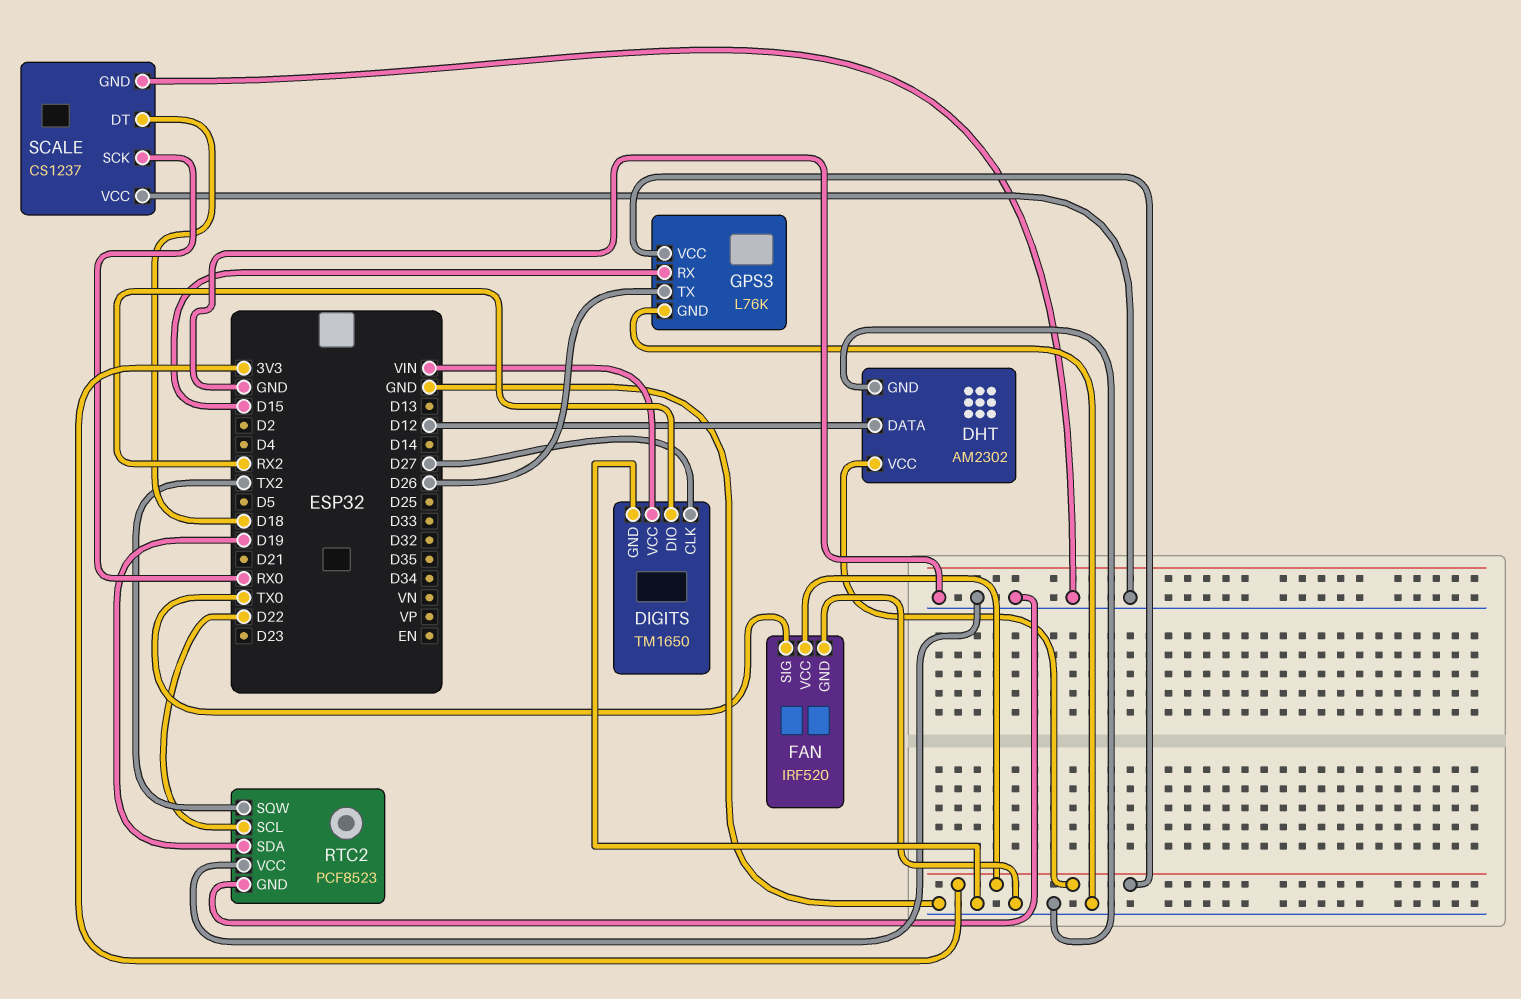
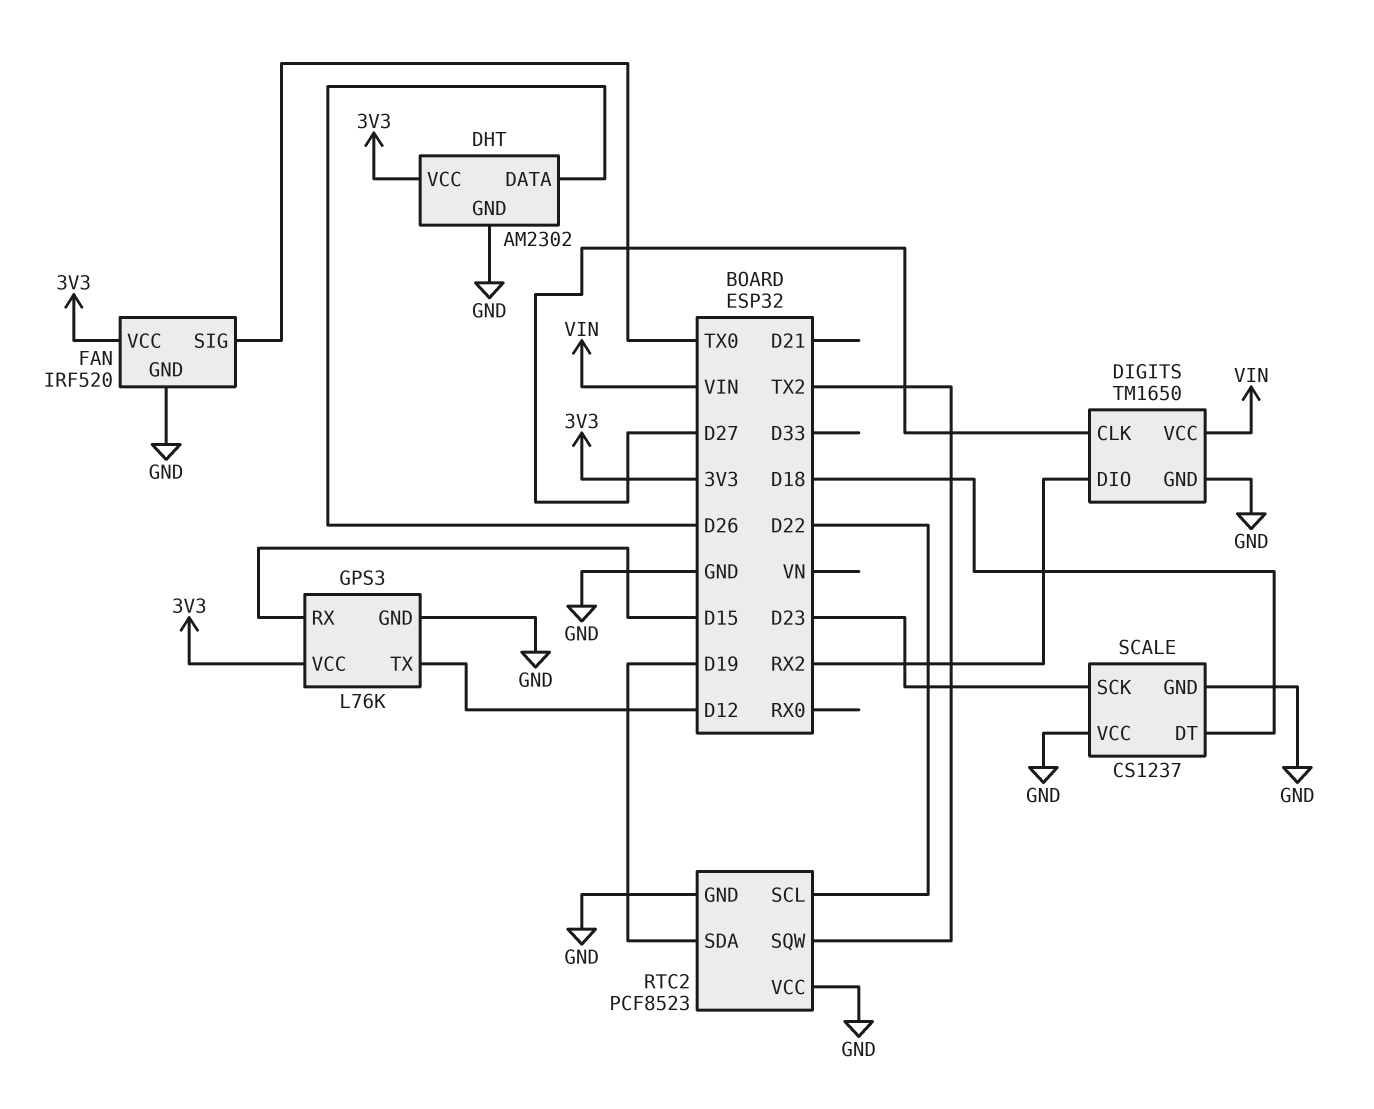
DHT pin DATA: D12 -> D26
GPS3 pin TX: D26 -> D12
SCALE pin SCK: RX0 -> D23

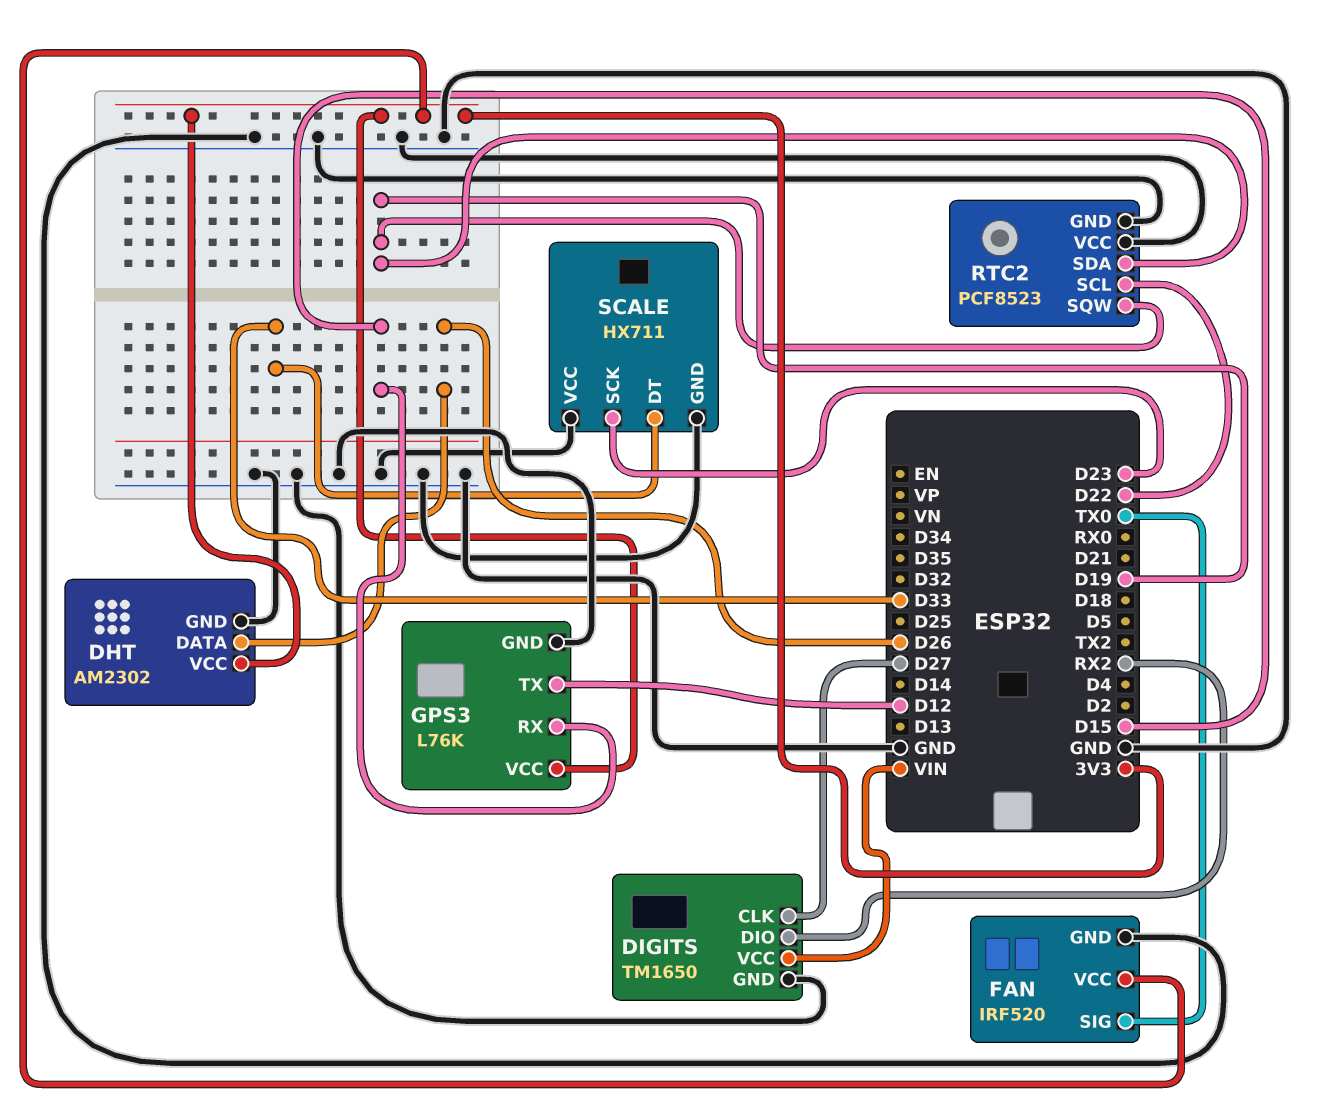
RTC2 pin SQW: TX2 -> D19
SCALE: CS1237 -> HX711
SCALE pin DT: D18 -> D33

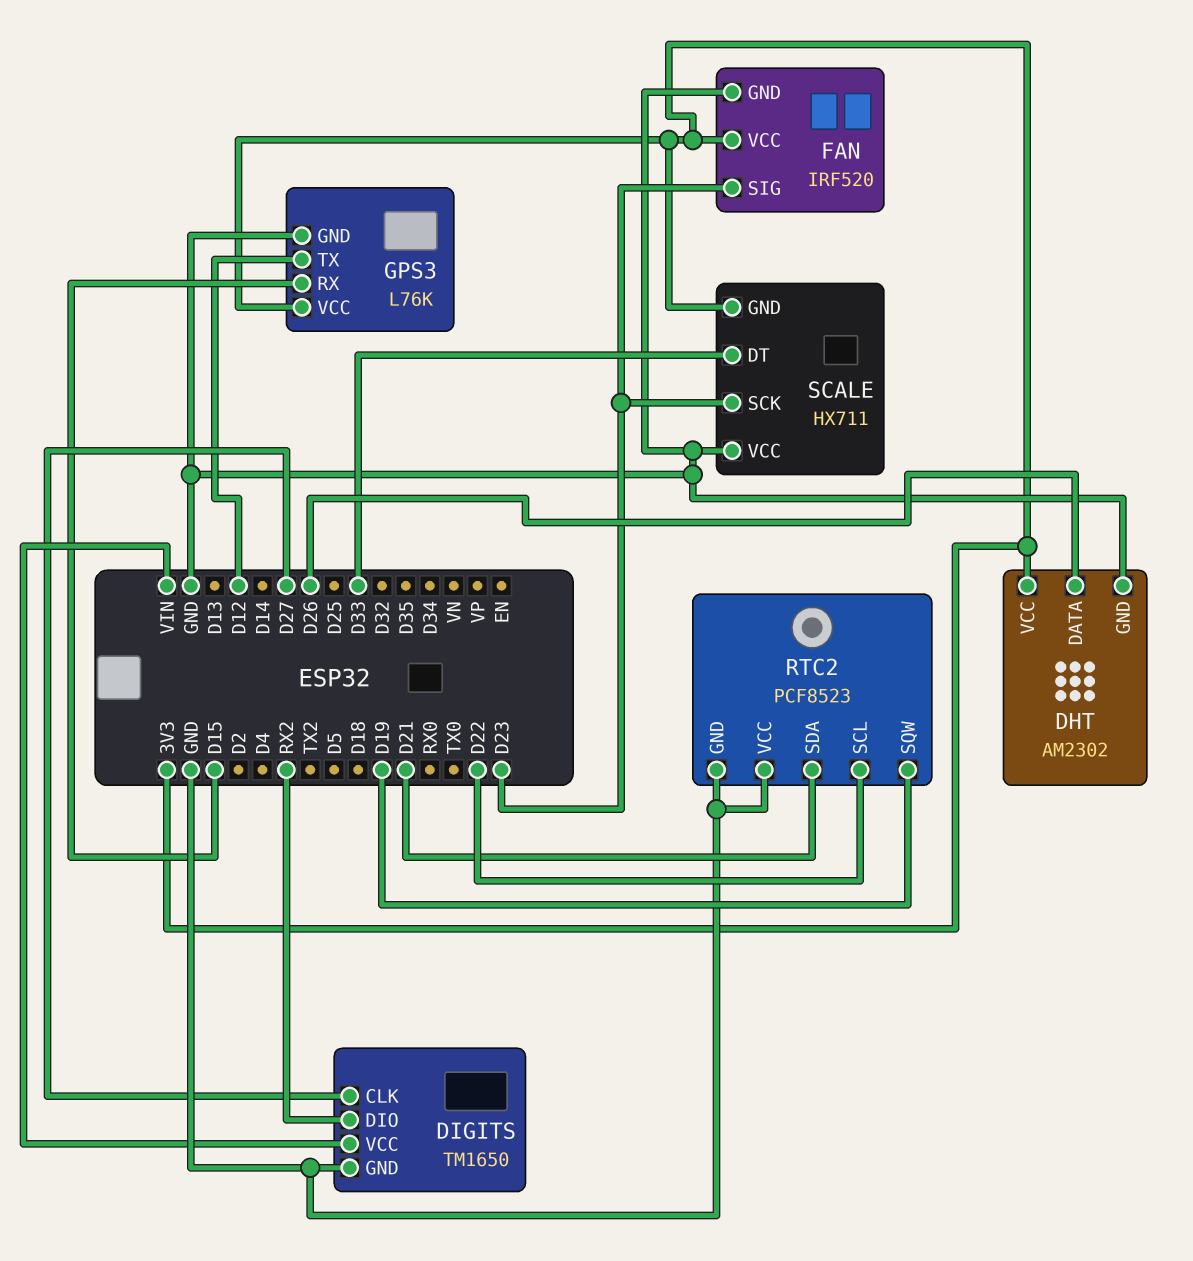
FAN pin SIG: TX0 -> D23
RTC2 pin SDA: D19 -> D21
SCALE pin GND: GND -> 3V3

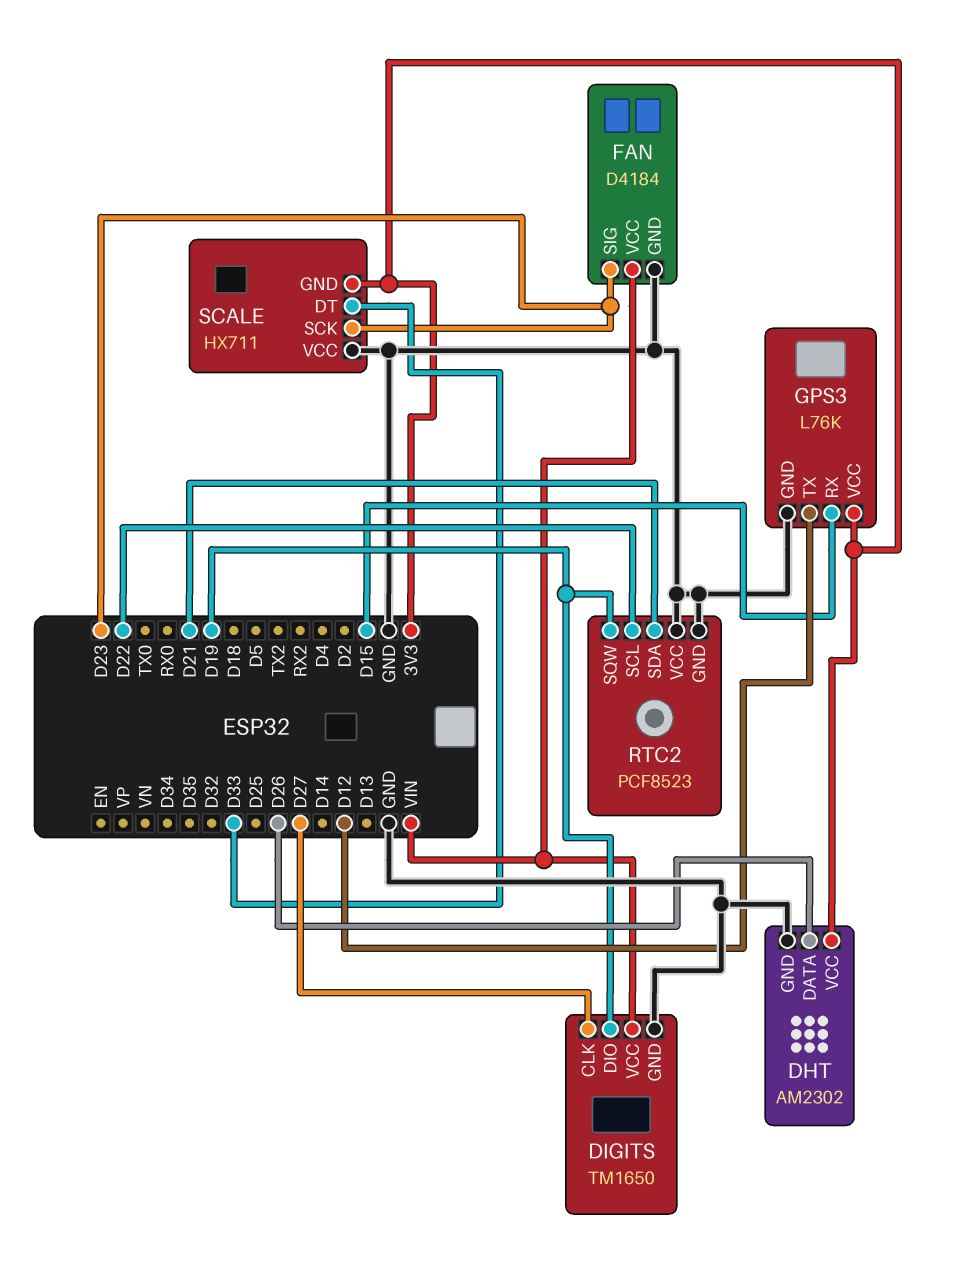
DIGITS pin DIO: RX2 -> D19
FAN: IRF520 -> D4184
FAN pin VCC: 3V3 -> VIN

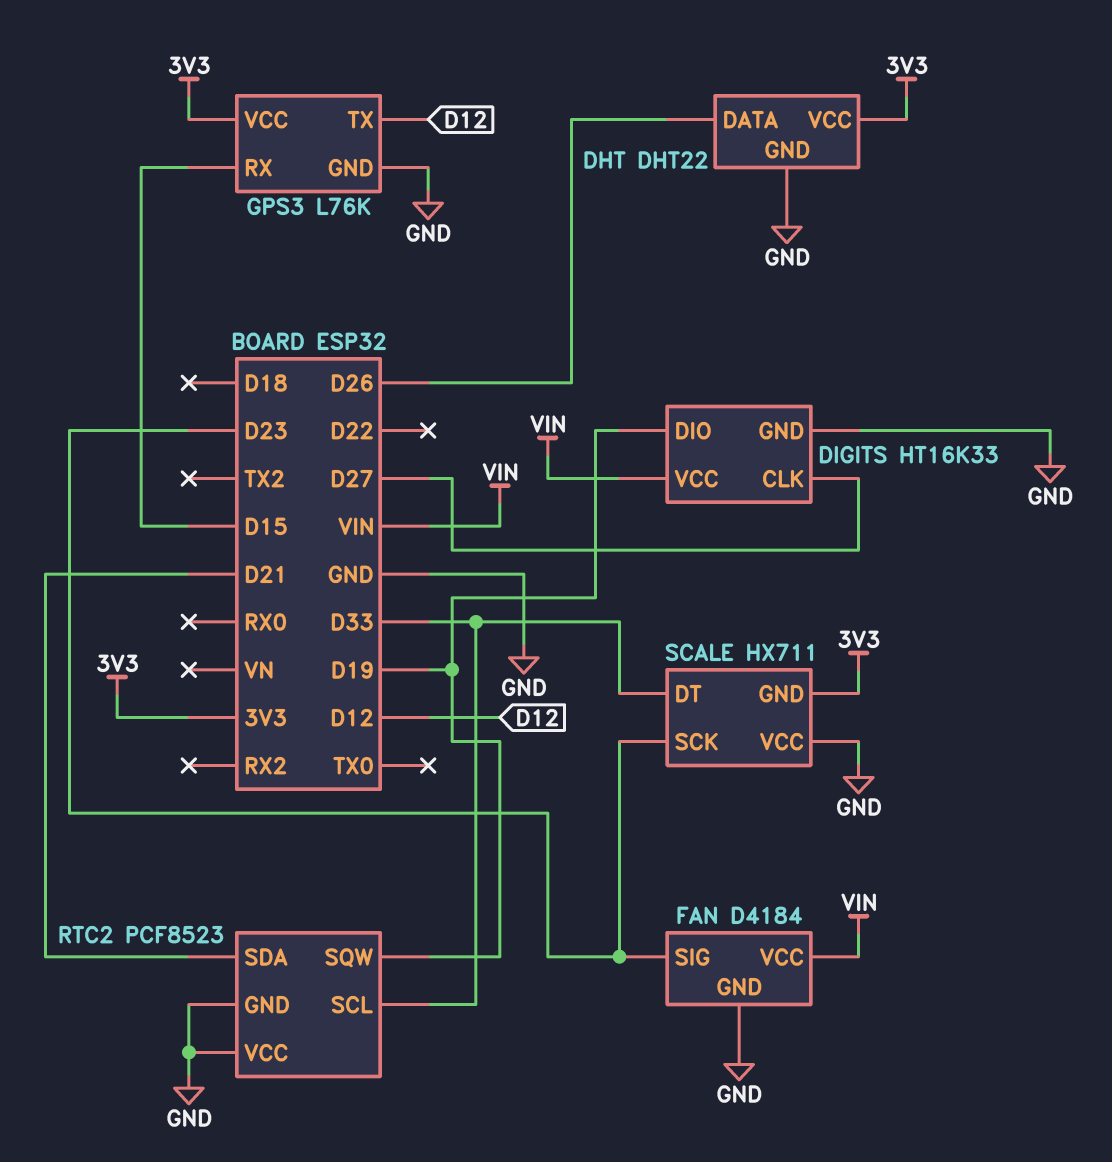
DHT: AM2302 -> DHT22
DIGITS: TM1650 -> HT16K33
RTC2 pin SCL: D22 -> D33

